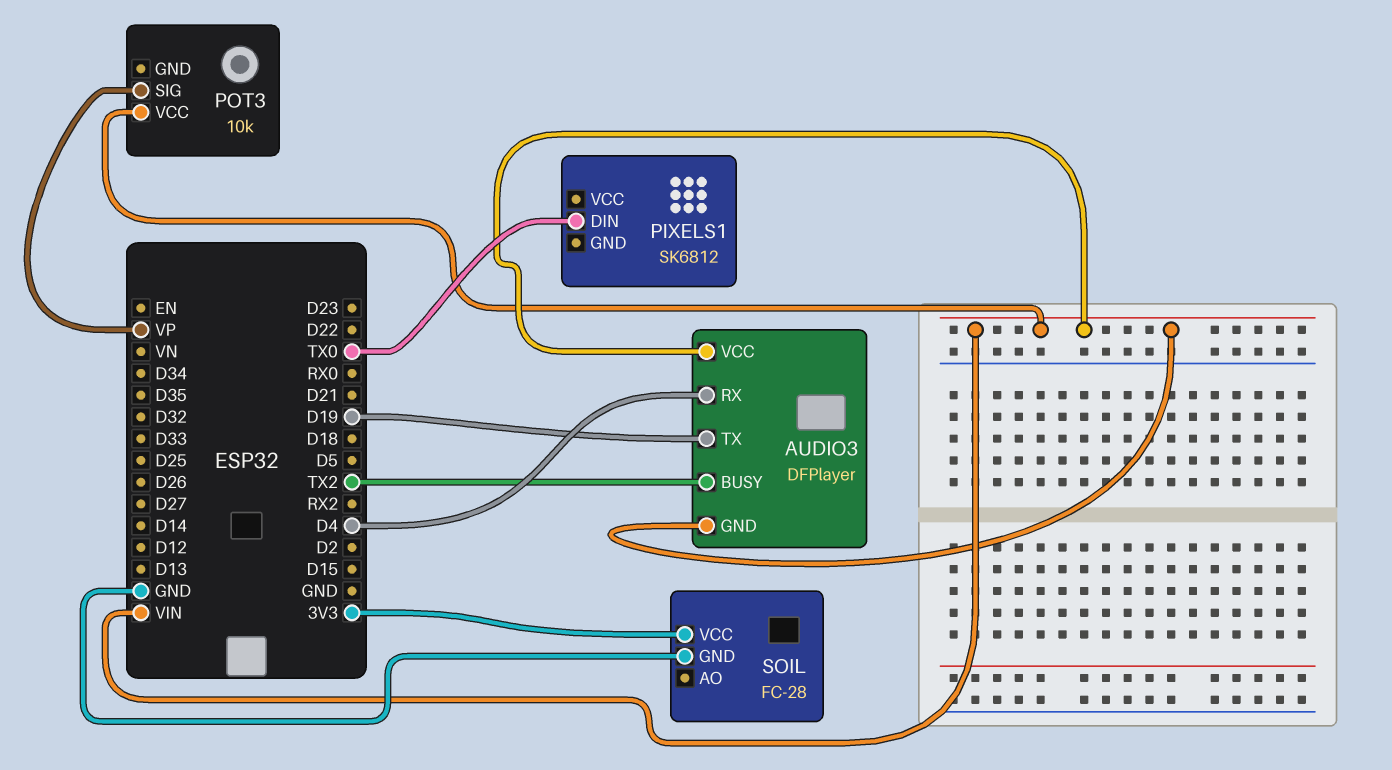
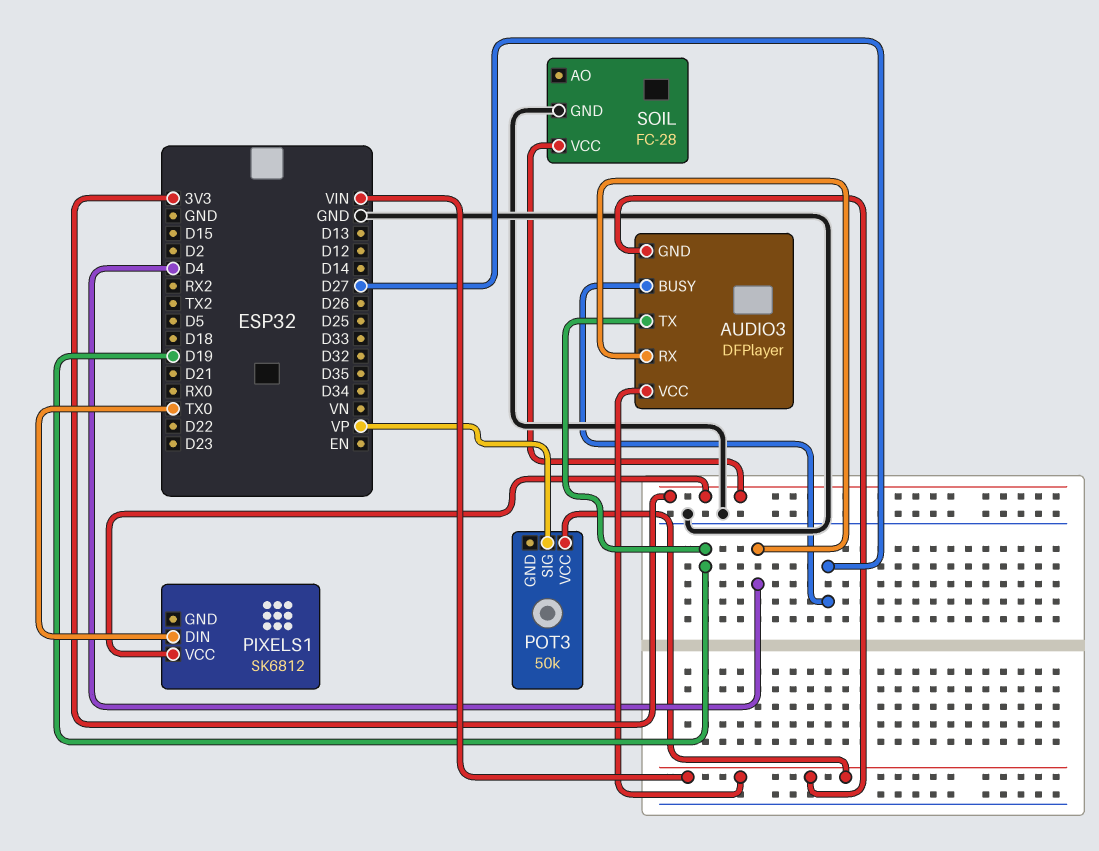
AUDIO3 pin BUSY: TX2 -> D27
PIXELS1 pin VCC: none -> 3V3
POT3: 10k -> 50k

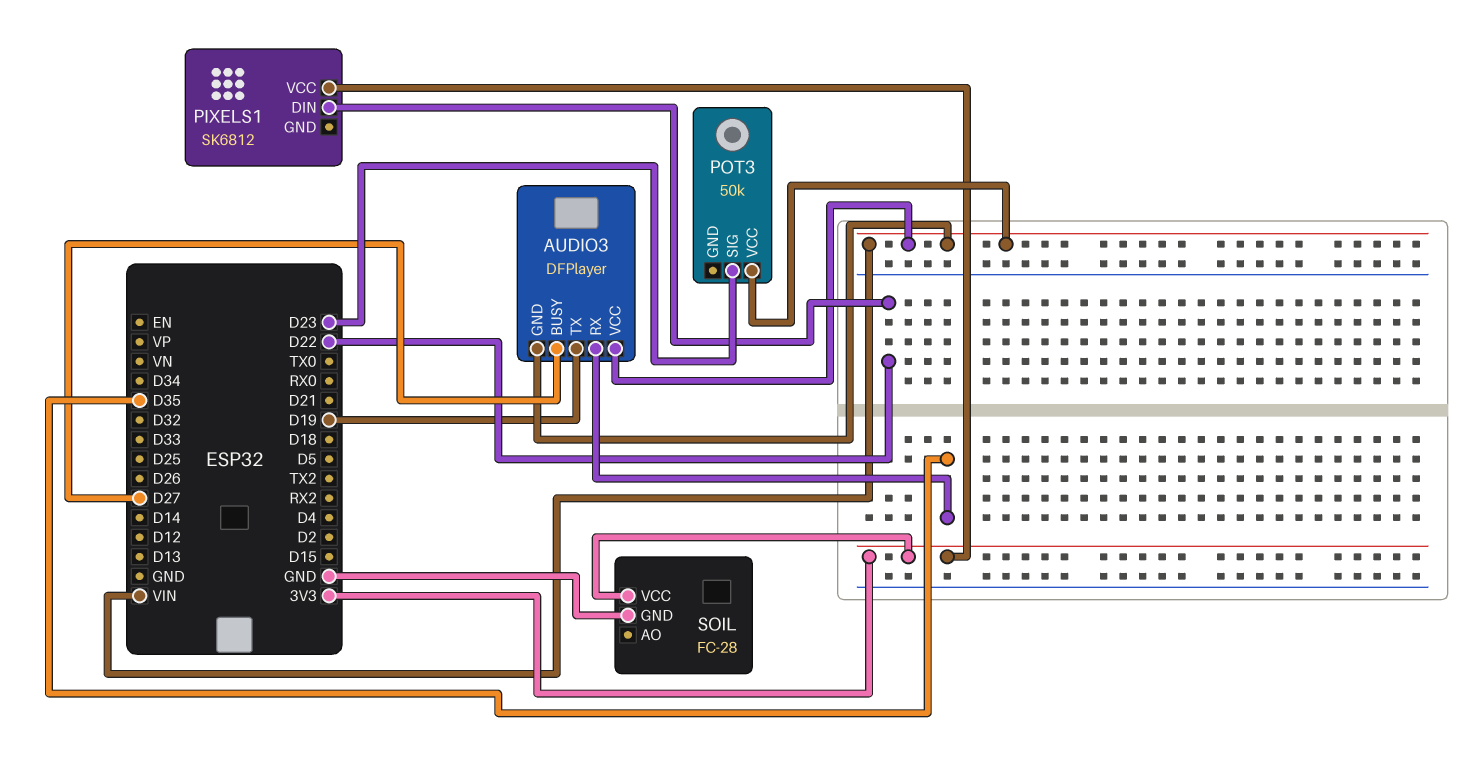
AUDIO3 pin RX: D4 -> D35
PIXELS1 pin DIN: TX0 -> D22
POT3 pin SIG: VP -> D23

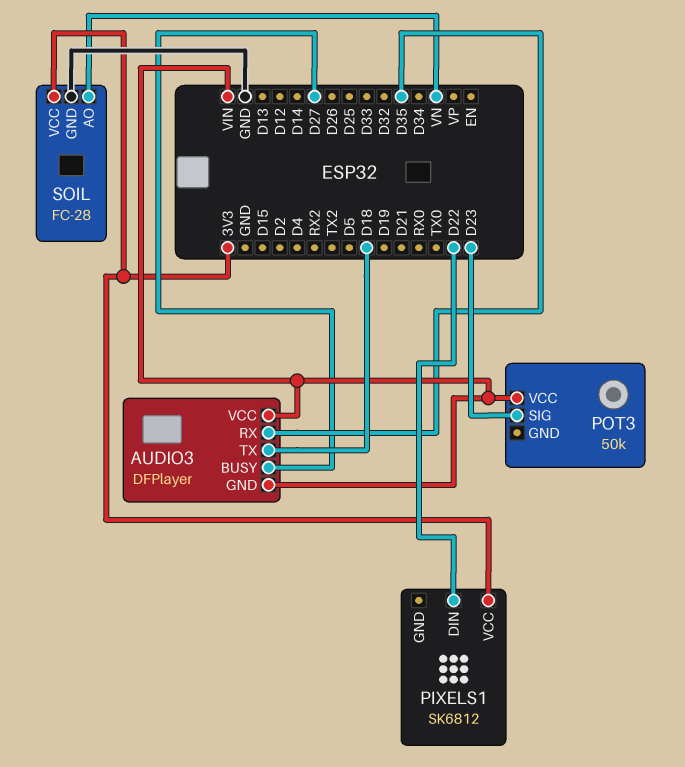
AUDIO3 pin TX: D19 -> D18
SOIL pin AO: none -> VN

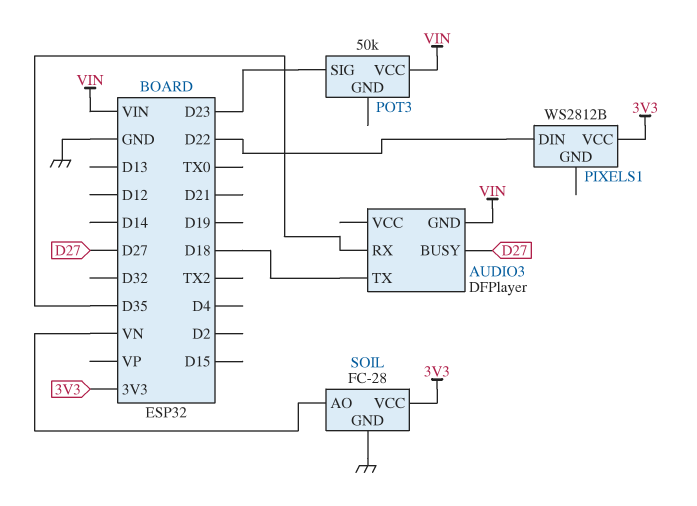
AUDIO3 pin VCC: VIN -> none
PIXELS1: SK6812 -> WS2812B

